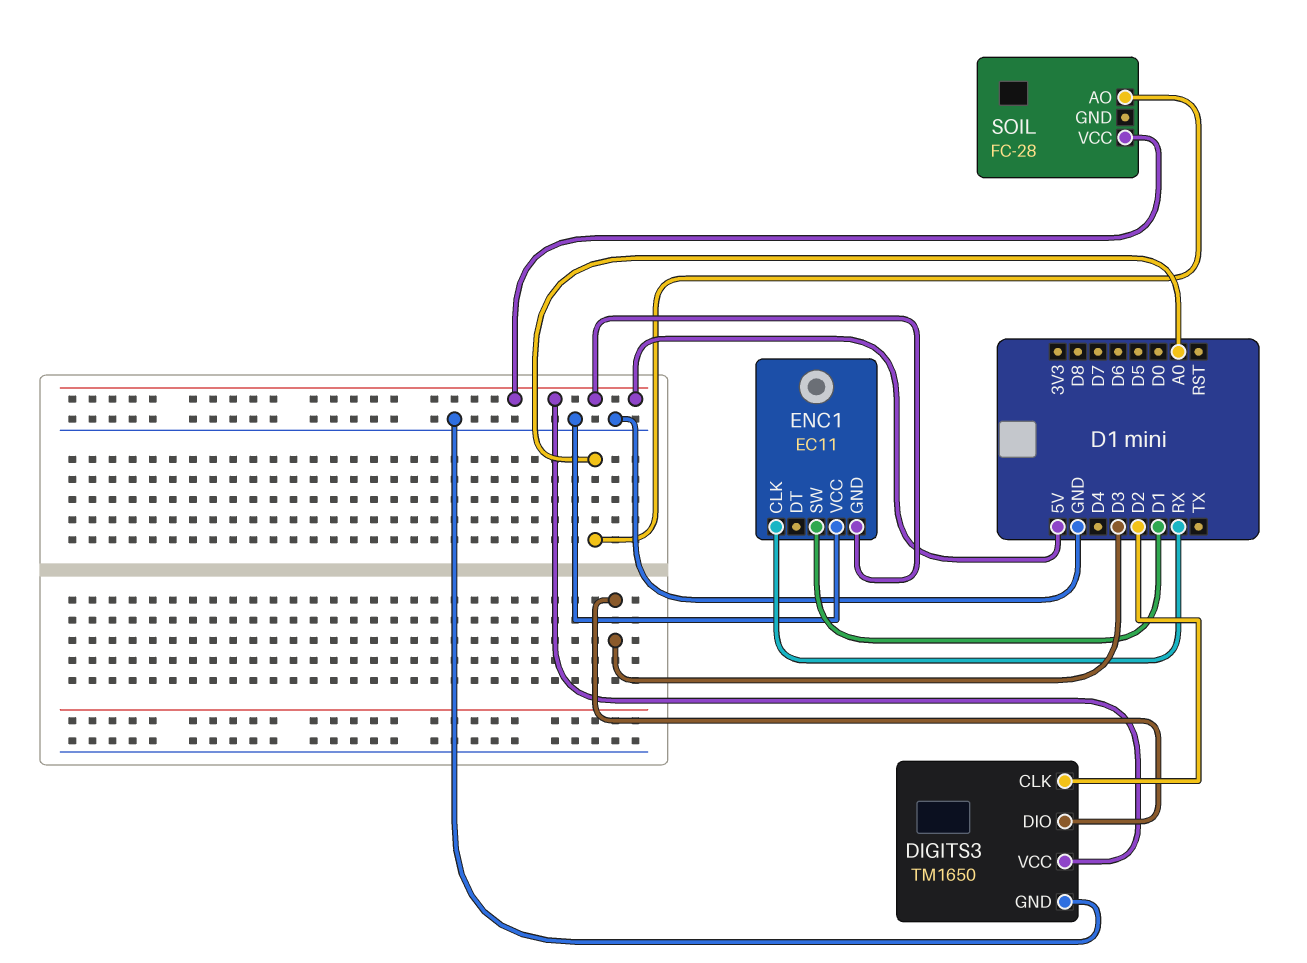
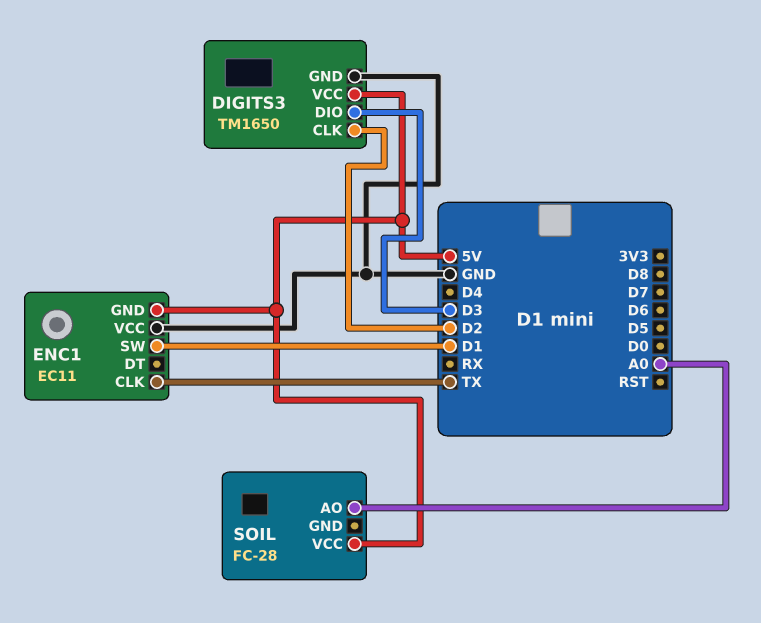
ENC1 pin CLK: RX -> TX

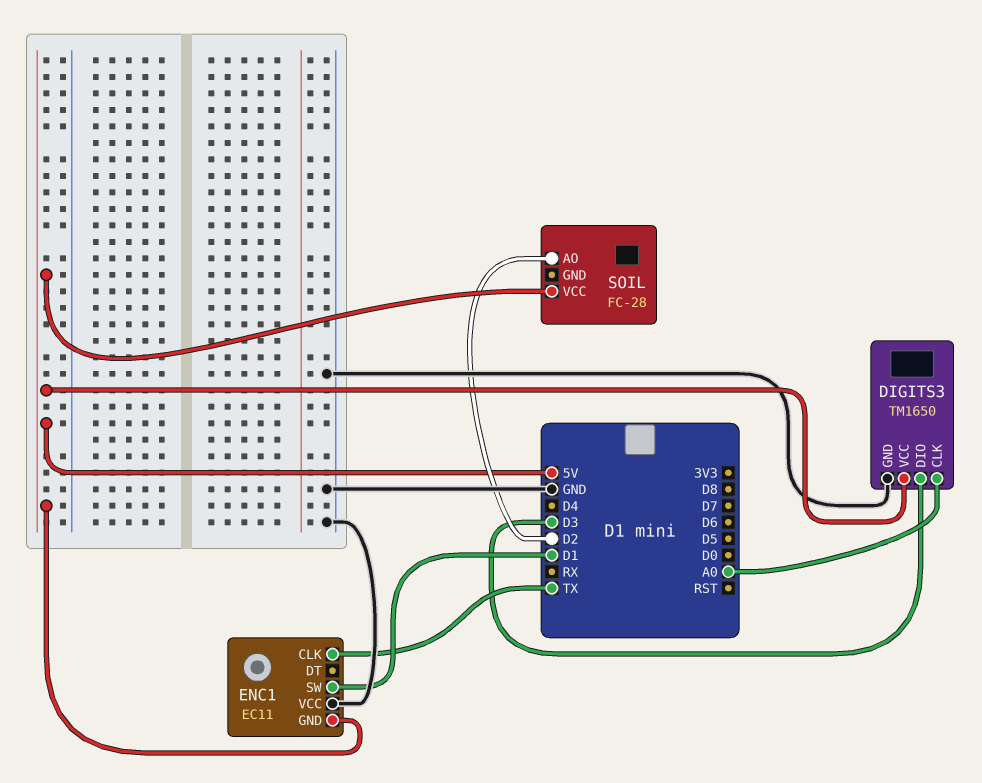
DIGITS3 pin CLK: D2 -> A0
SOIL pin AO: A0 -> D2

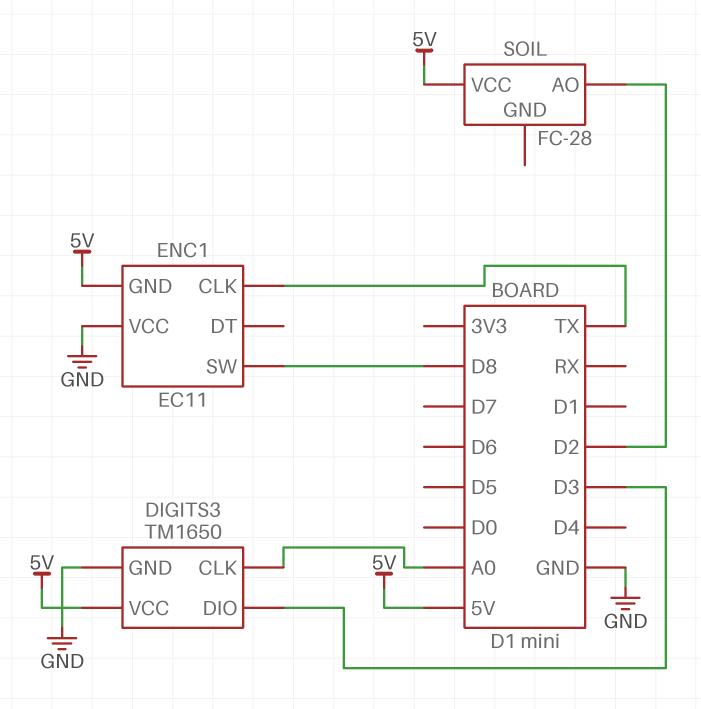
ENC1 pin SW: D1 -> D8

